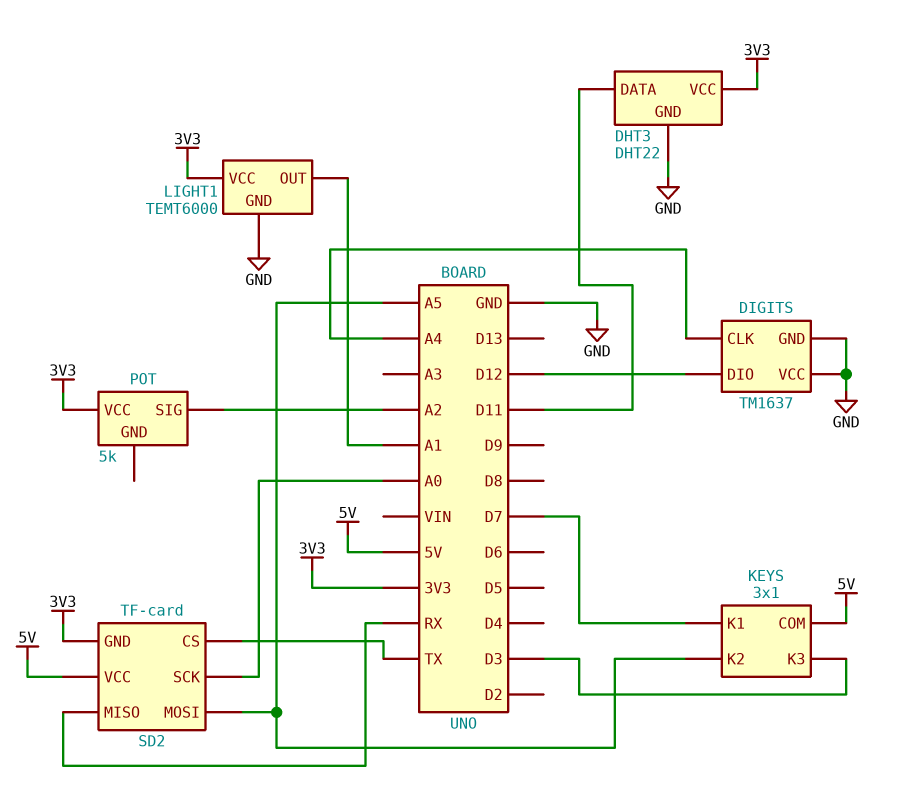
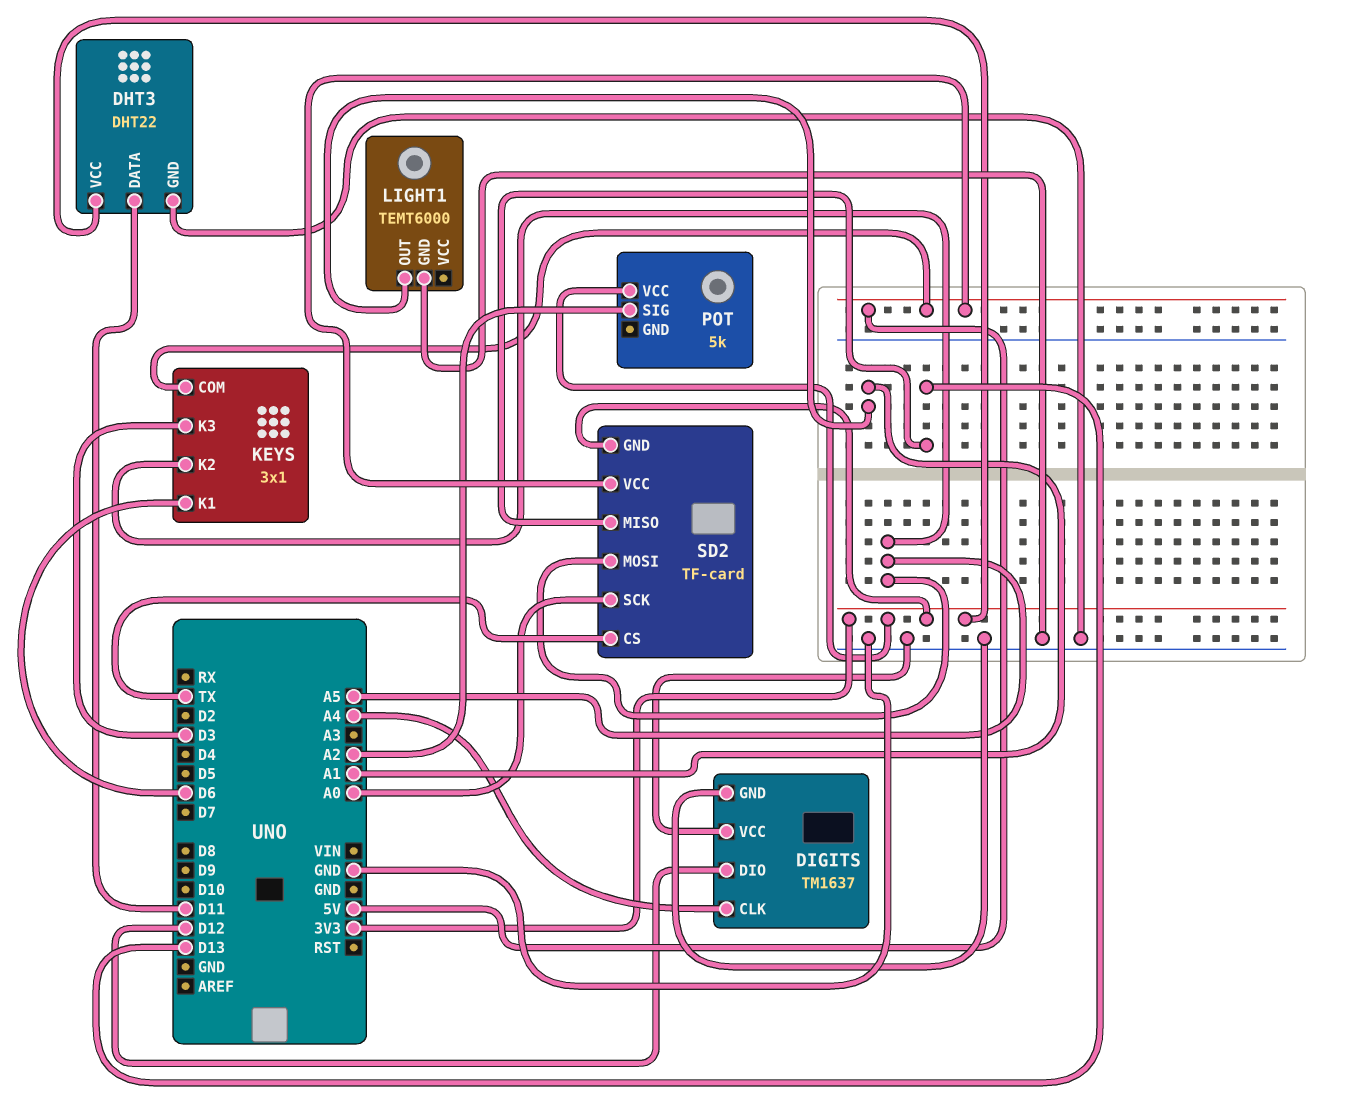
KEYS pin K1: D7 -> D6
LIGHT1 pin VCC: 3V3 -> none
SD2 pin MISO: RX -> D13

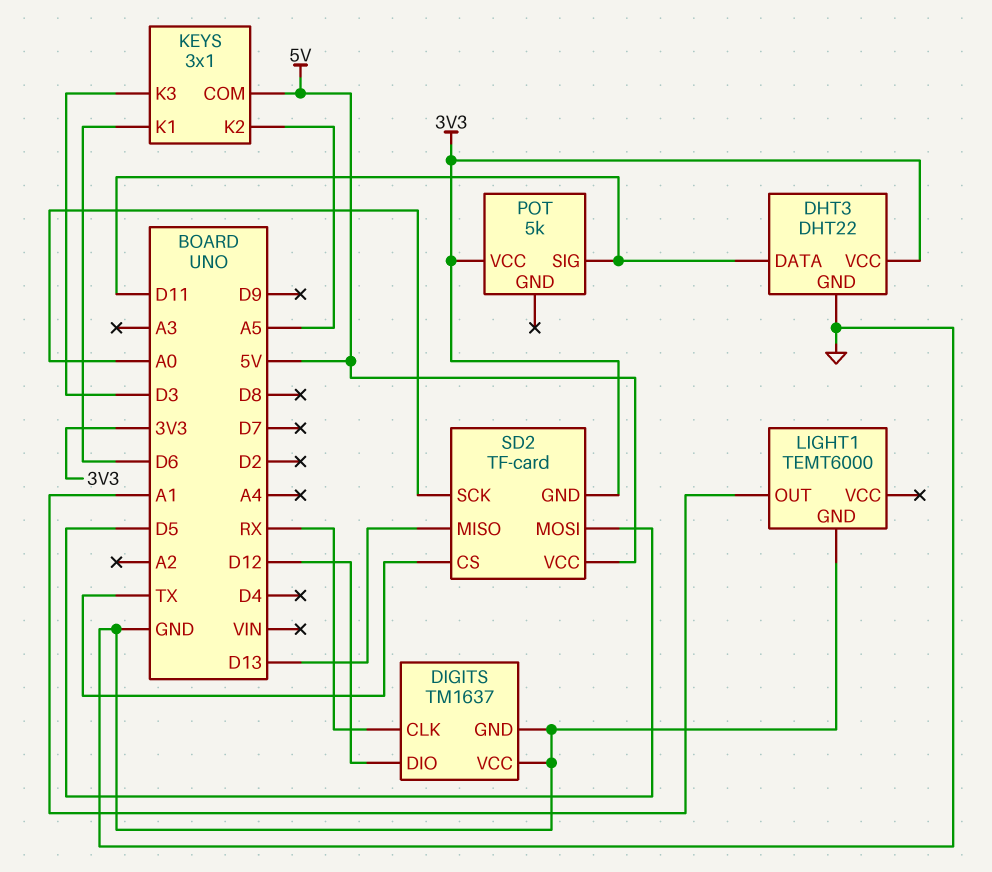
DIGITS pin CLK: A4 -> RX
POT pin SIG: A2 -> D11
SD2 pin MOSI: A5 -> D5

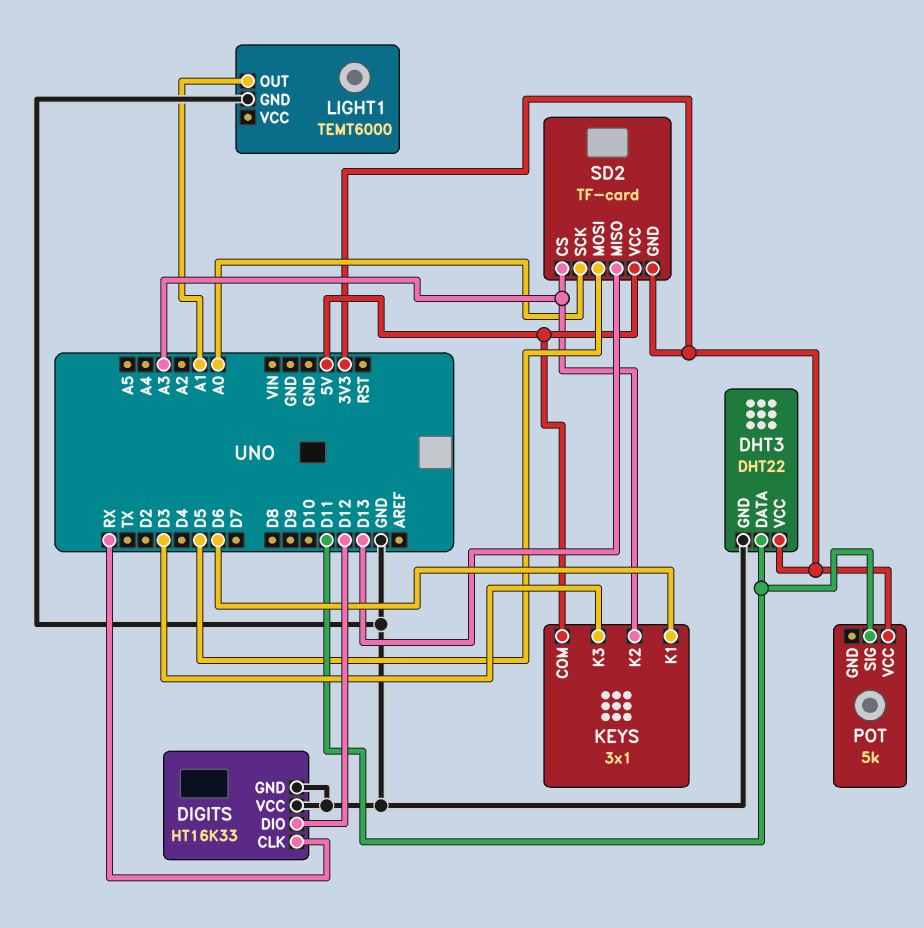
DIGITS: TM1637 -> HT16K33
KEYS pin K2: A5 -> A3
SD2 pin CS: TX -> A3

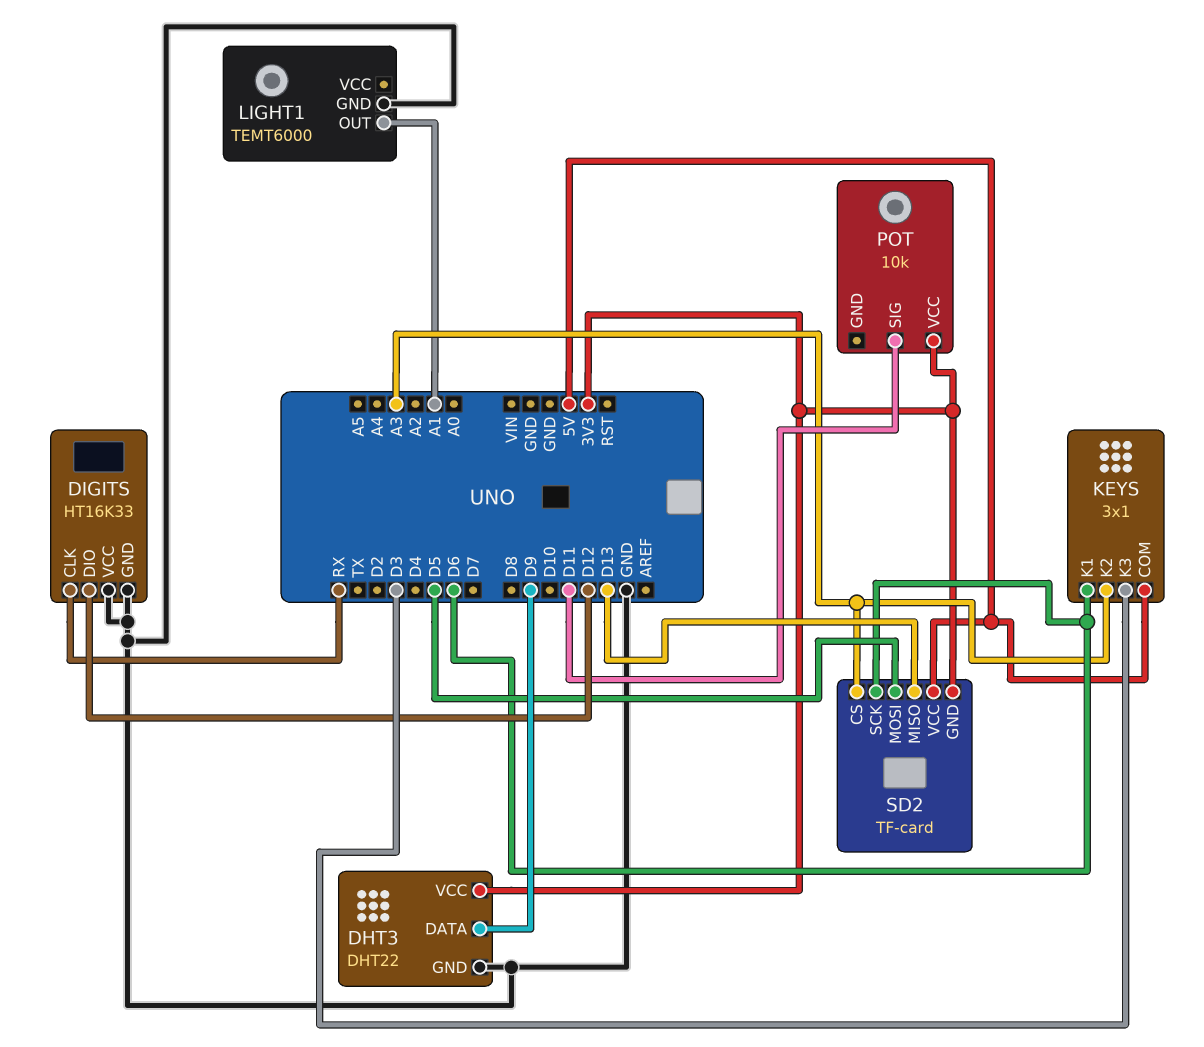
DHT3 pin DATA: D11 -> D9
POT: 5k -> 10k
SD2 pin SCK: A0 -> D6

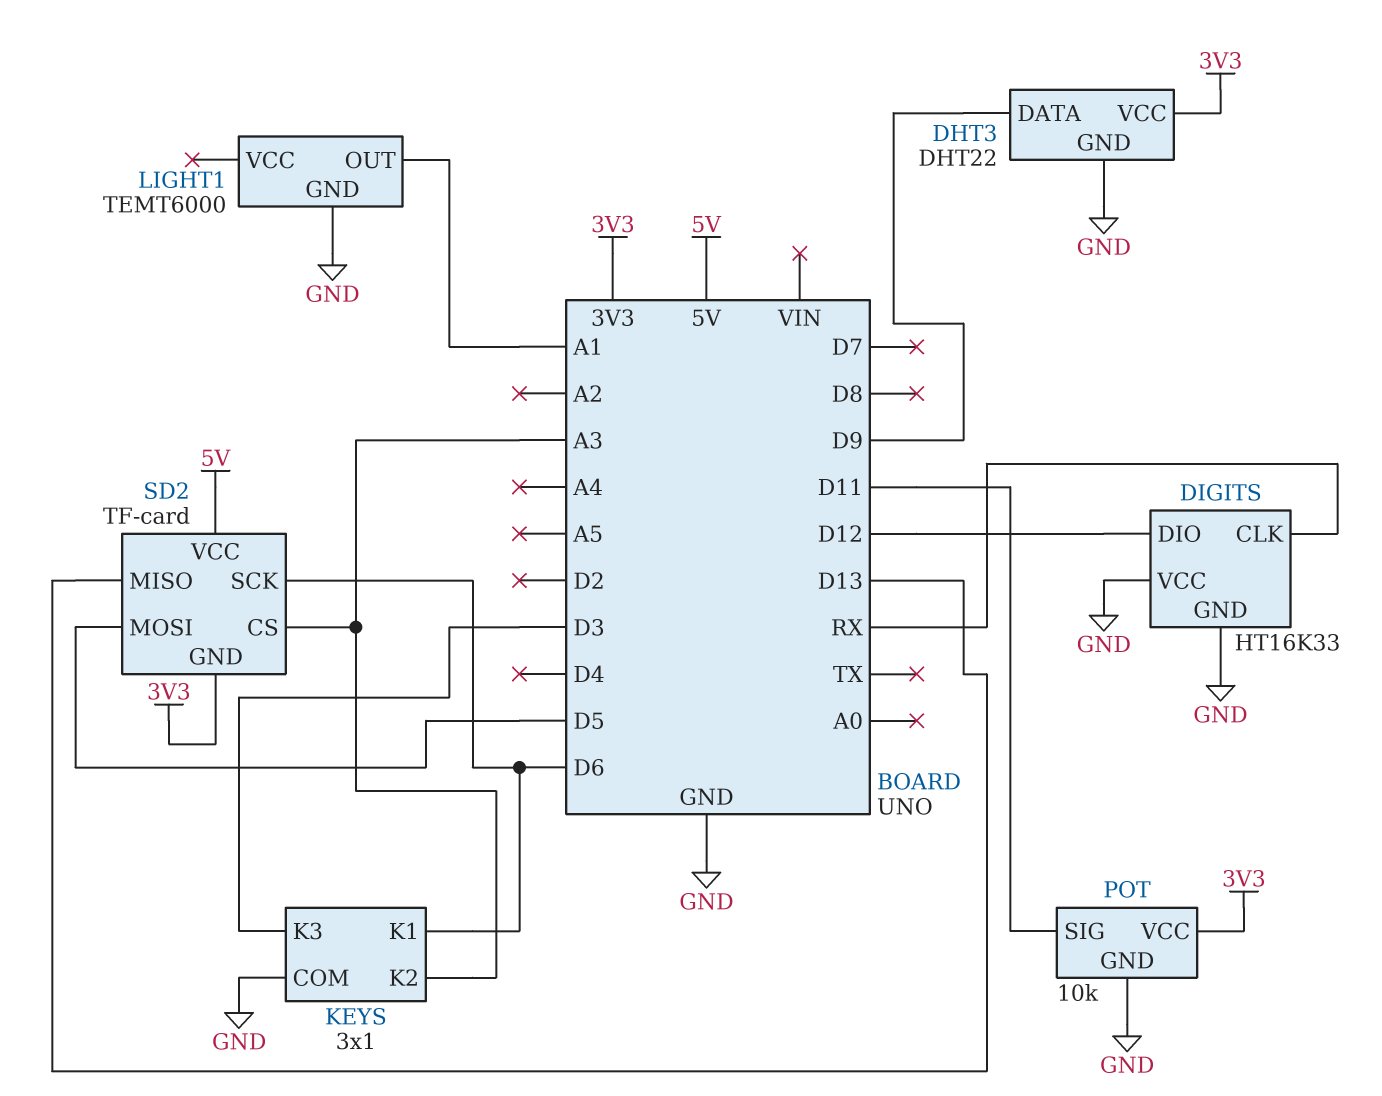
KEYS pin COM: 5V -> GND
POT pin GND: none -> GND

